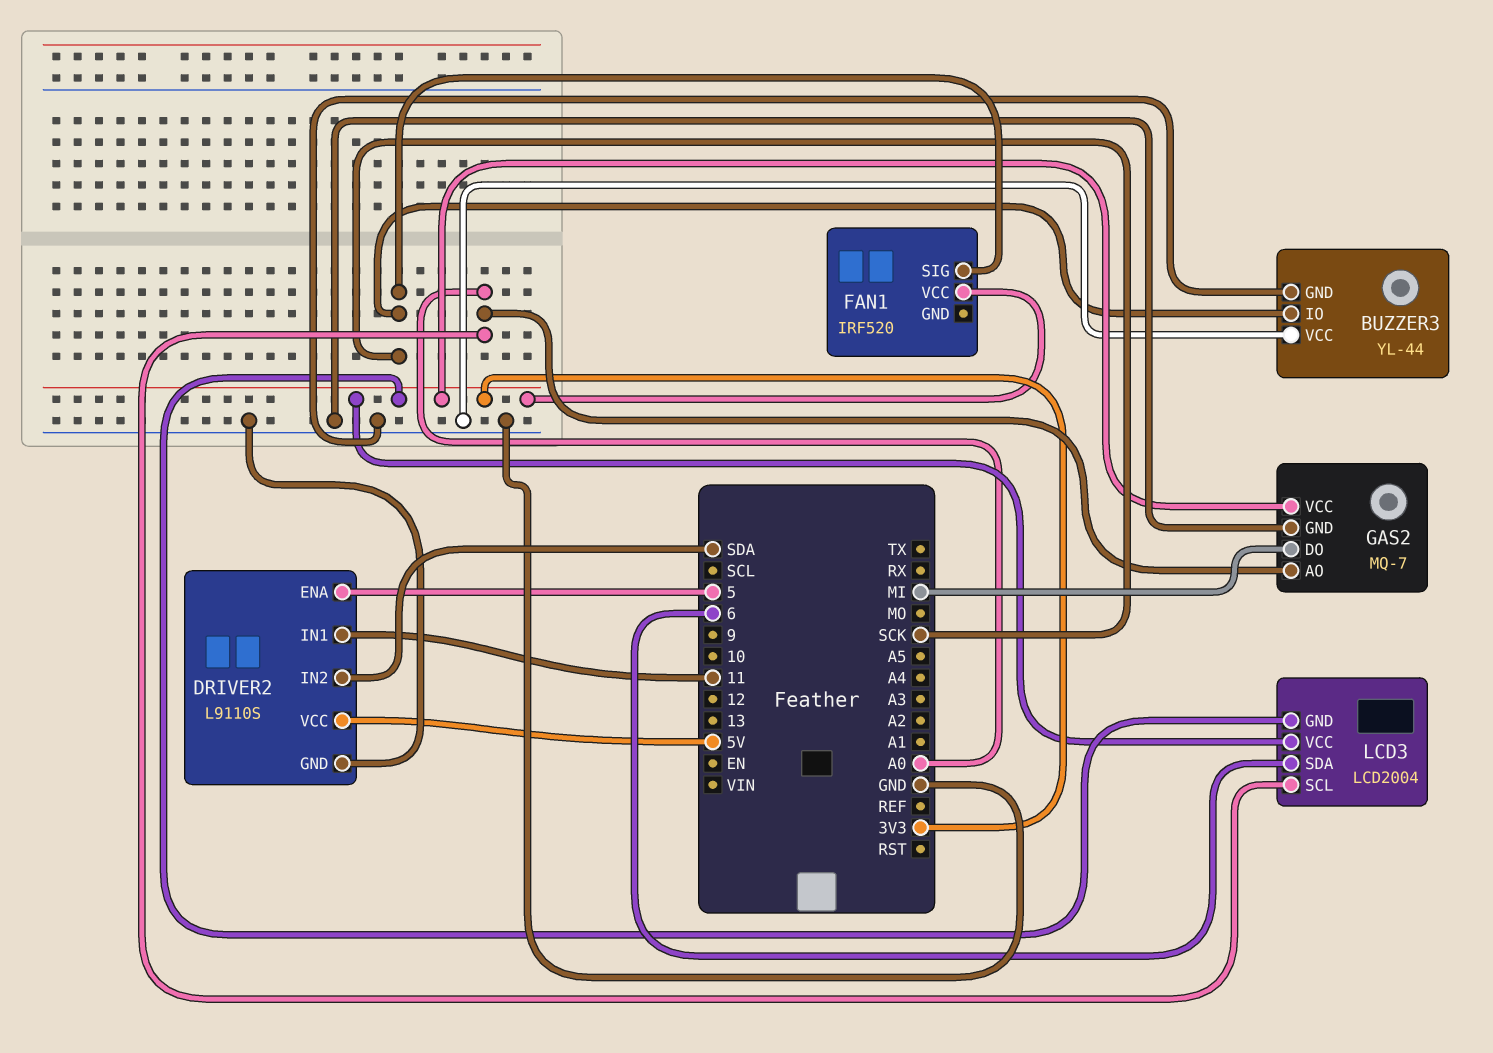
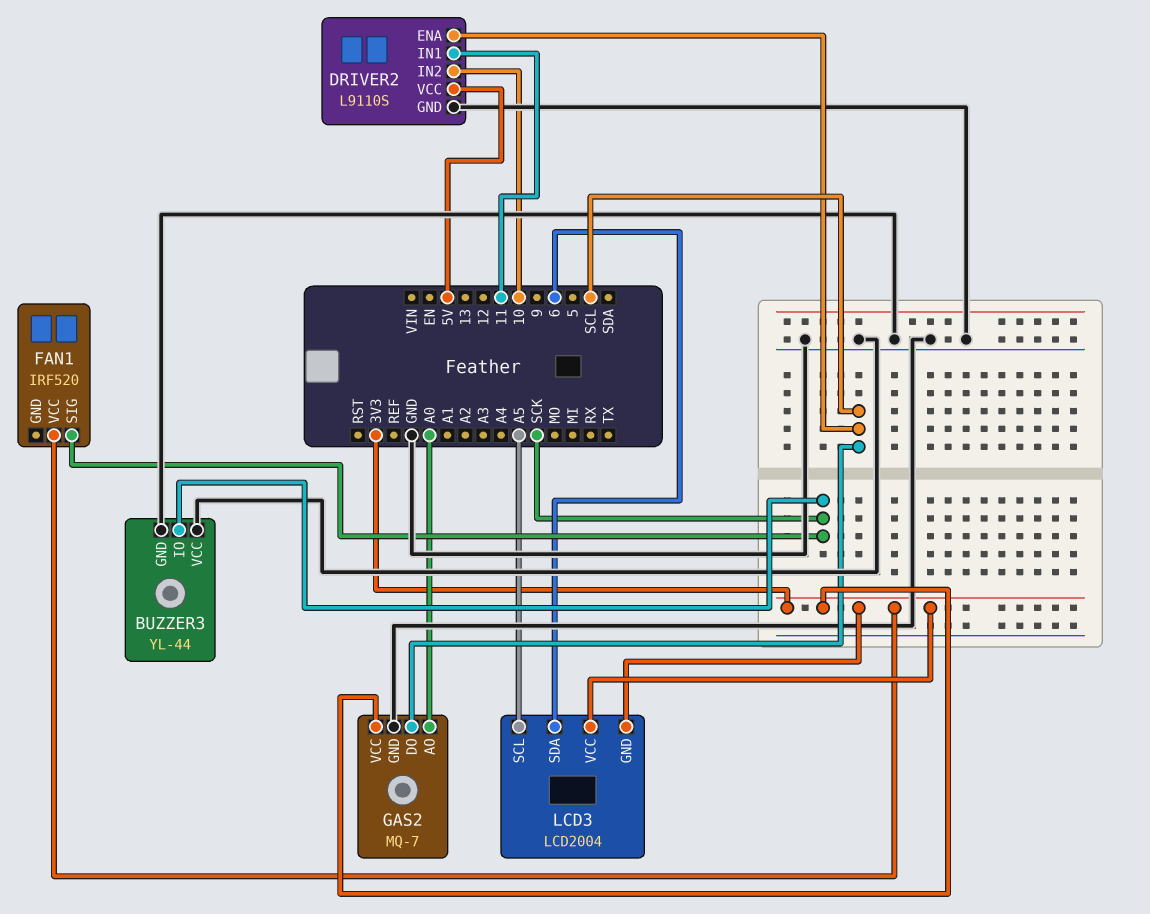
DRIVER2 pin ENA: 5 -> SCL
DRIVER2 pin IN2: SDA -> 10
GAS2 pin DO: MI -> SCL
LCD3 pin SCL: A0 -> A5

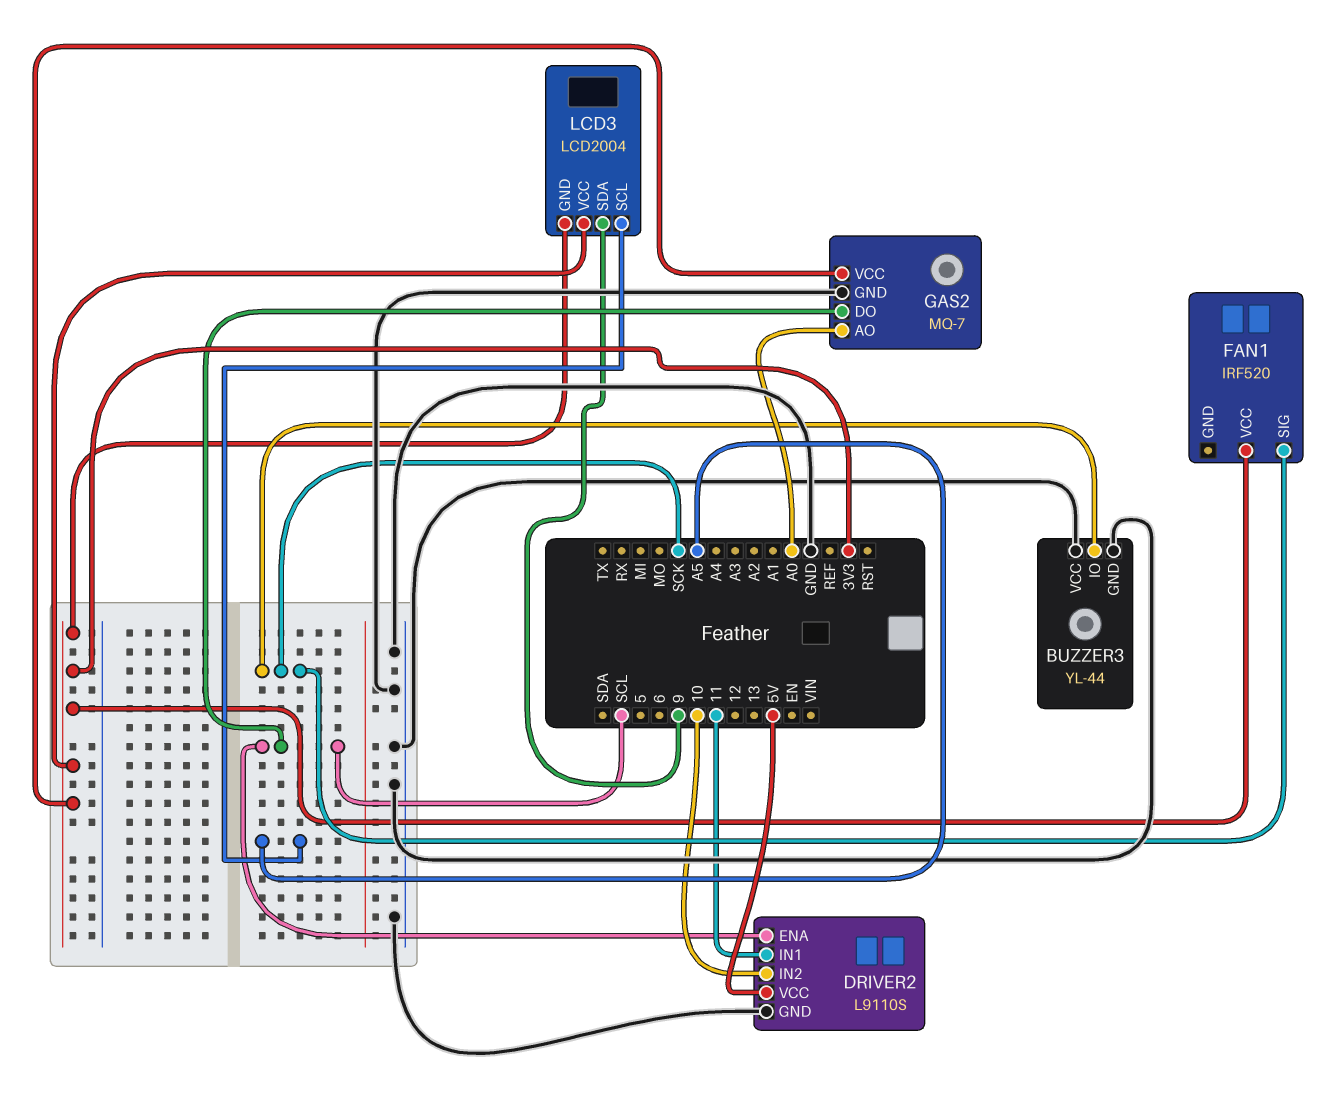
LCD3 pin SDA: 6 -> 9

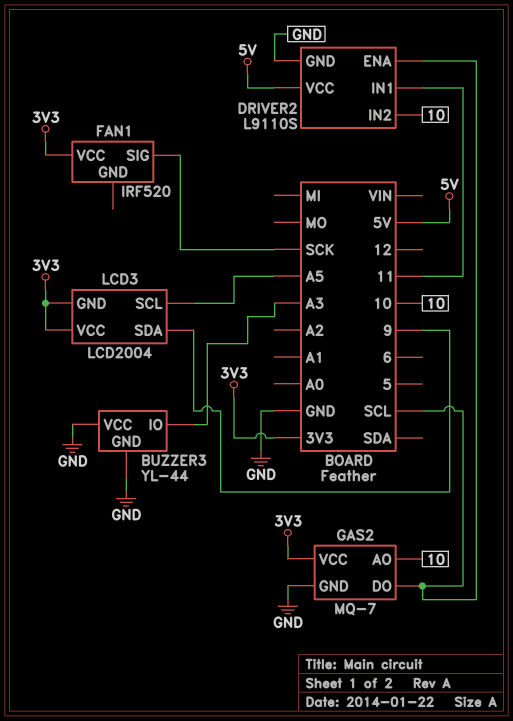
BUZZER3 pin IO: SCK -> A3
GAS2 pin AO: A0 -> 10

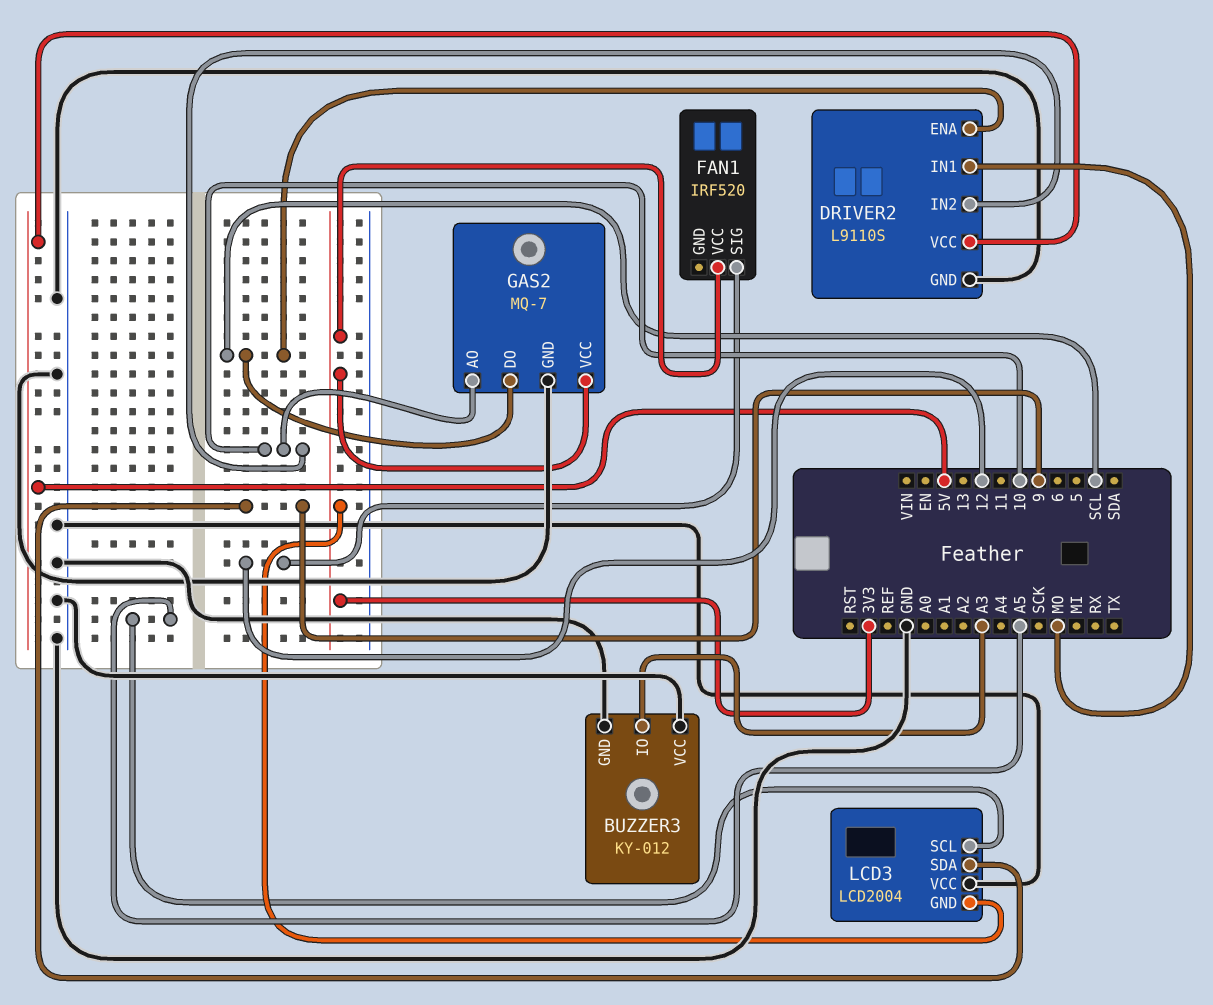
BUZZER3: YL-44 -> KY-012
DRIVER2 pin IN1: 11 -> MO
FAN1 pin SIG: SCK -> 12
LCD3 pin VCC: 3V3 -> GND

